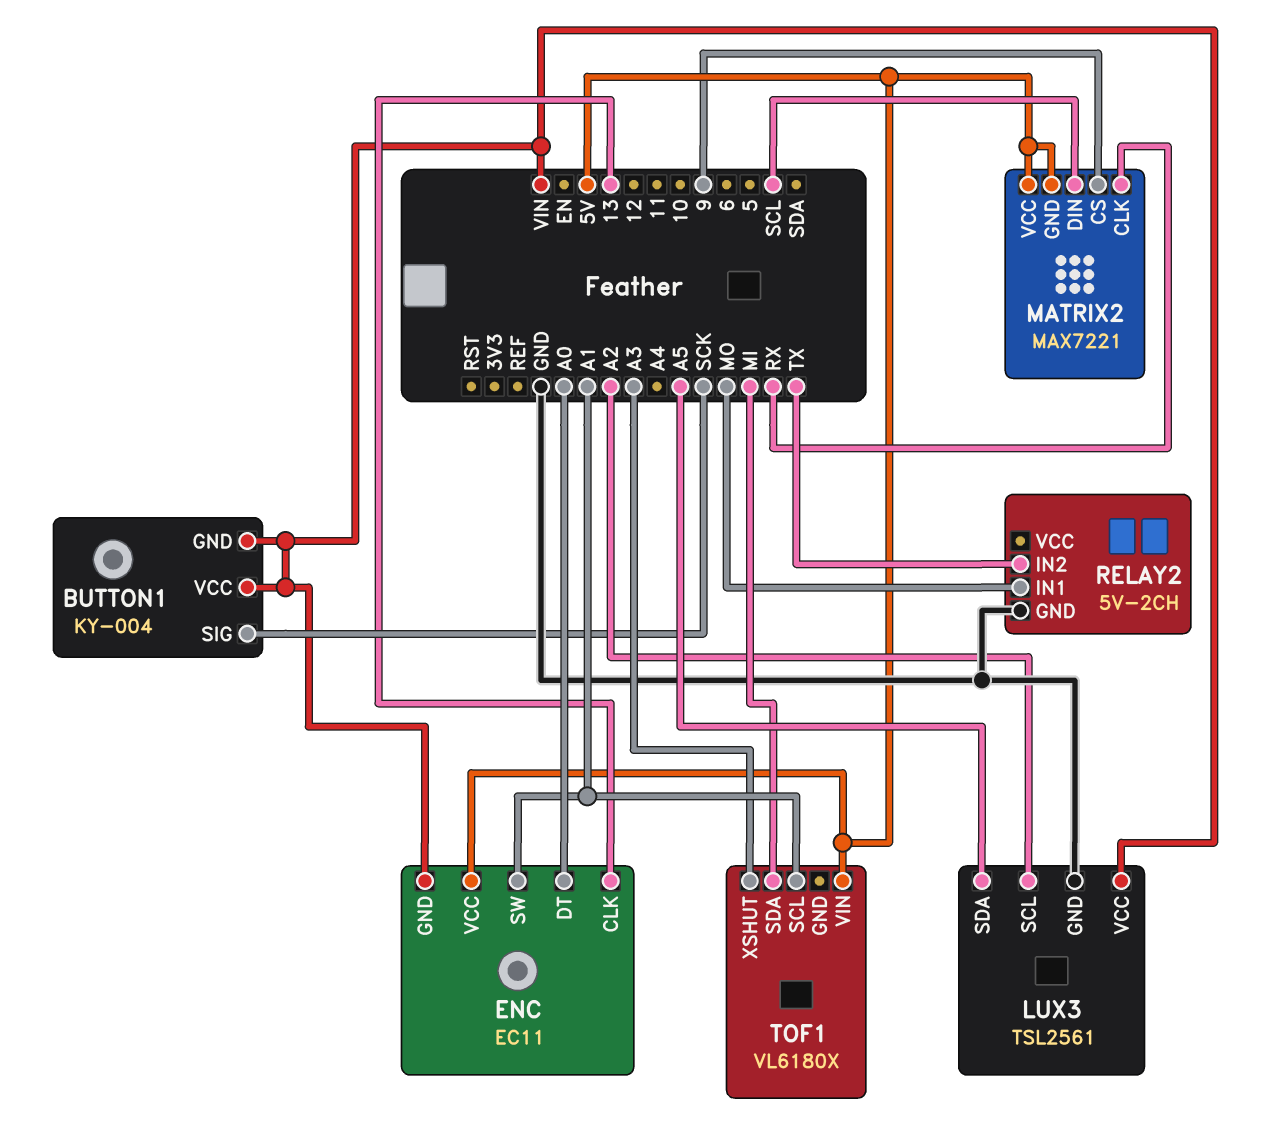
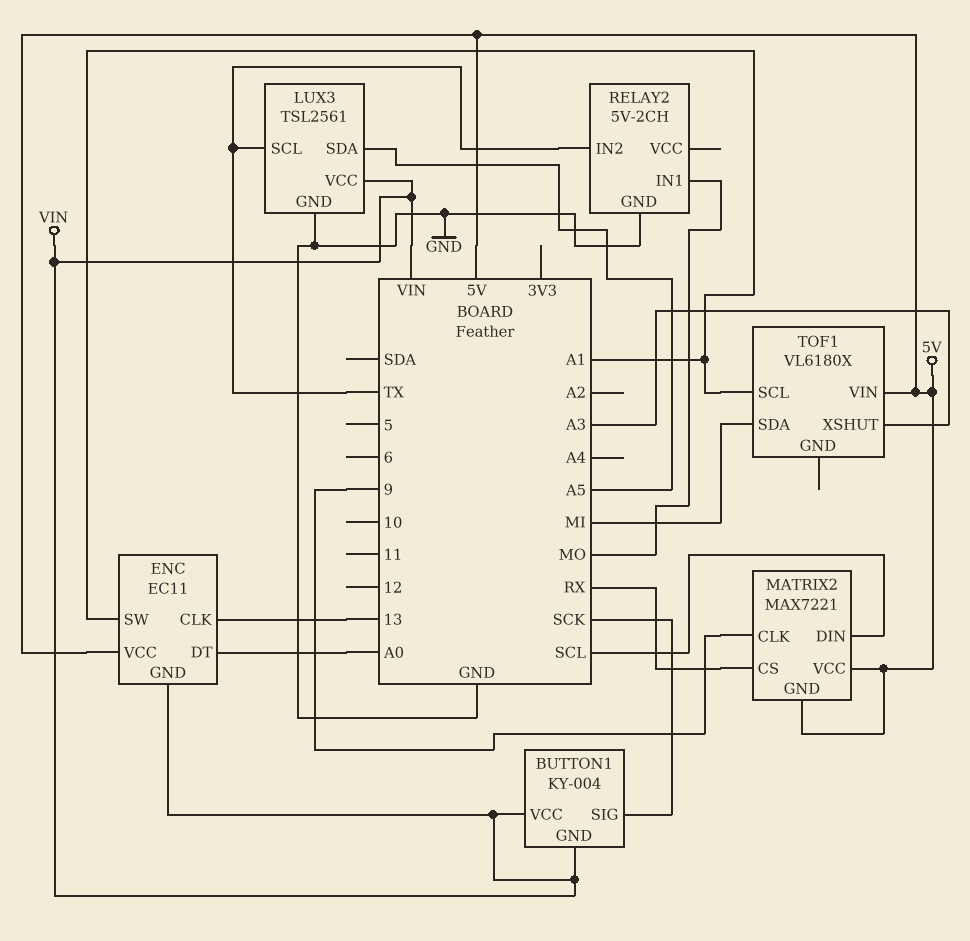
LUX3 pin SCL: A2 -> TX
MATRIX2 pin CLK: RX -> 9
MATRIX2 pin CS: 9 -> RX

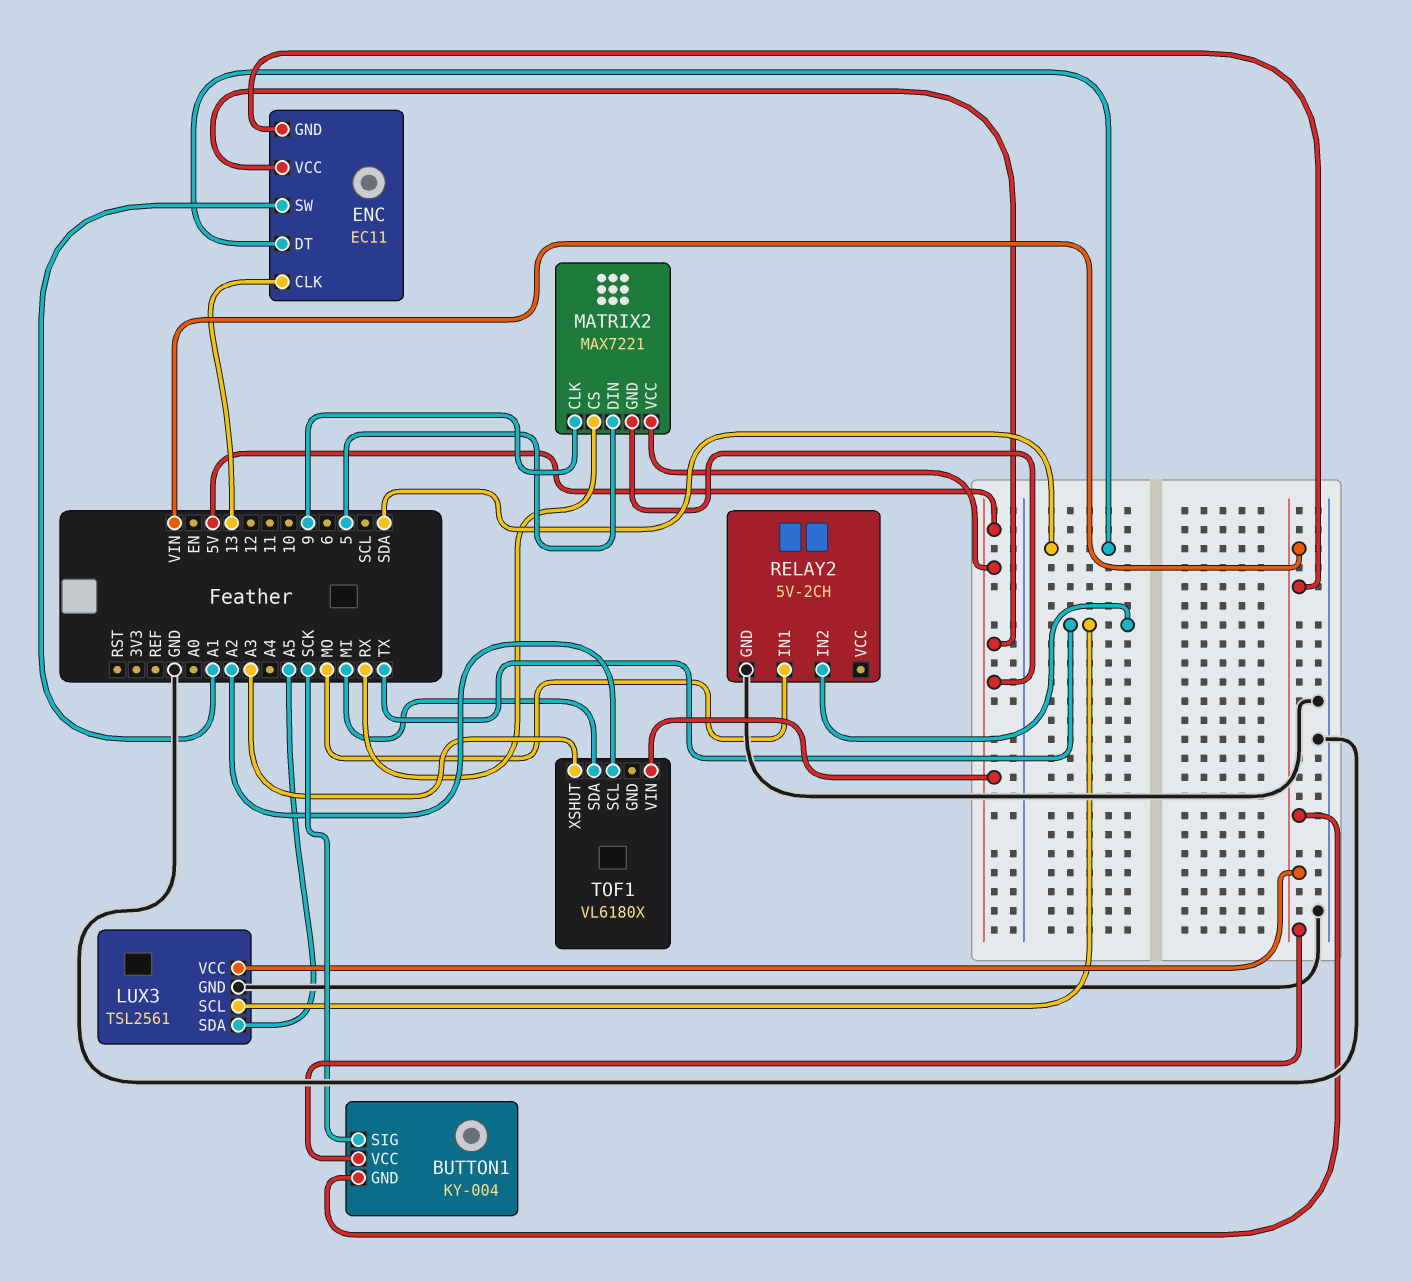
ENC pin DT: A0 -> SDA
MATRIX2 pin DIN: SCL -> 5
TOF1 pin SCL: A1 -> A2

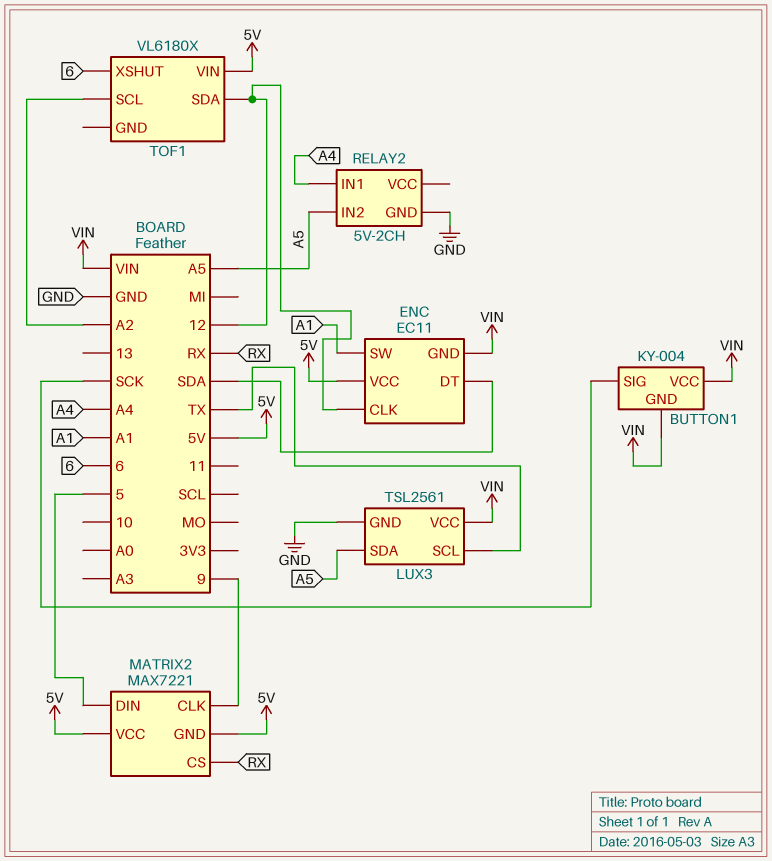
ENC pin CLK: 13 -> 12
RELAY2 pin IN1: MO -> A4
RELAY2 pin IN2: TX -> A5
TOF1 pin SDA: MI -> 12
TOF1 pin XSHUT: A3 -> 6

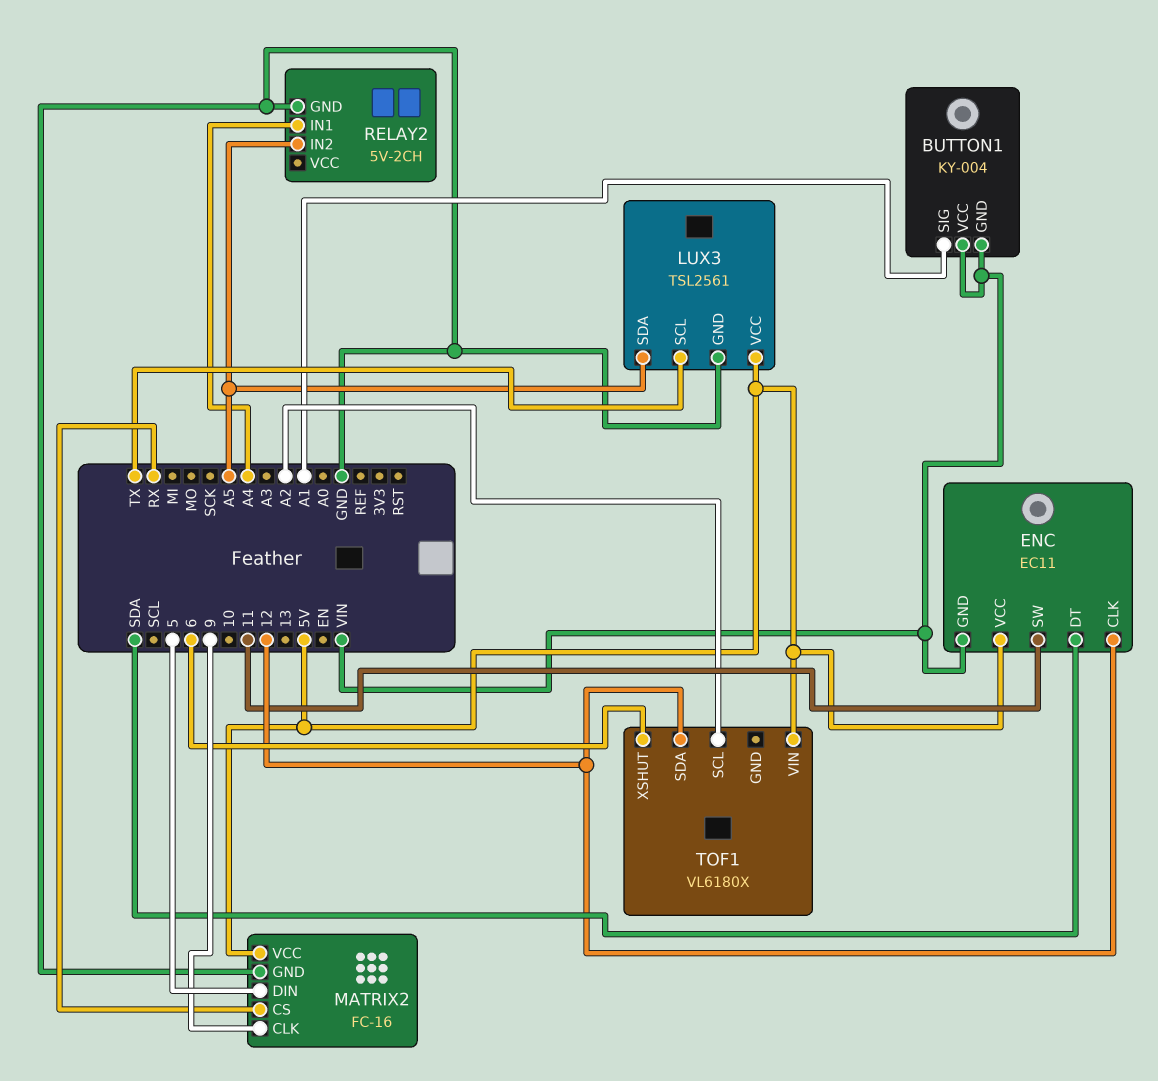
BUTTON1 pin SIG: SCK -> A1
ENC pin SW: A1 -> 11
LUX3 pin VCC: VIN -> 5V
MATRIX2: MAX7221 -> FC-16
MATRIX2 pin GND: 5V -> GND

